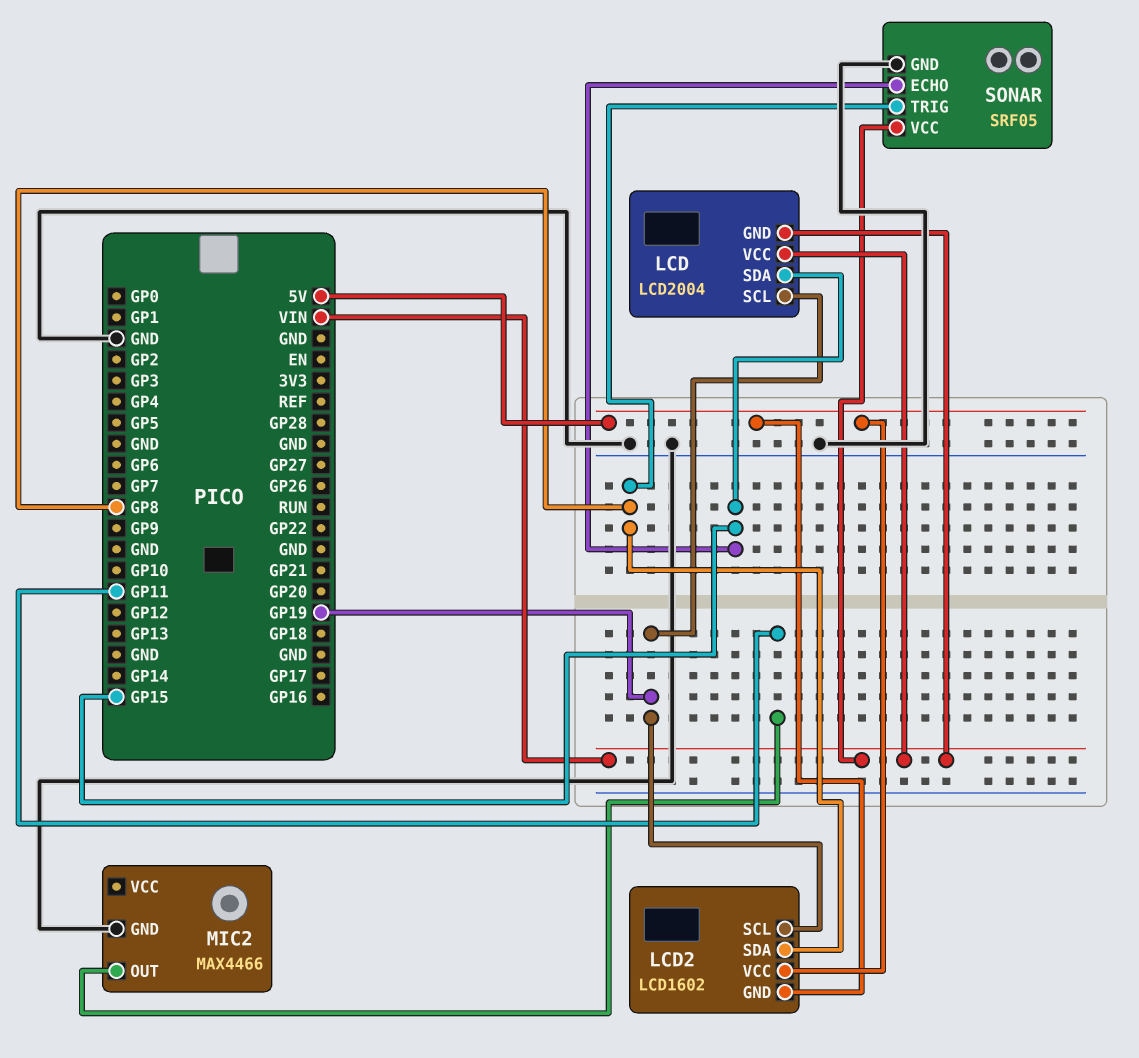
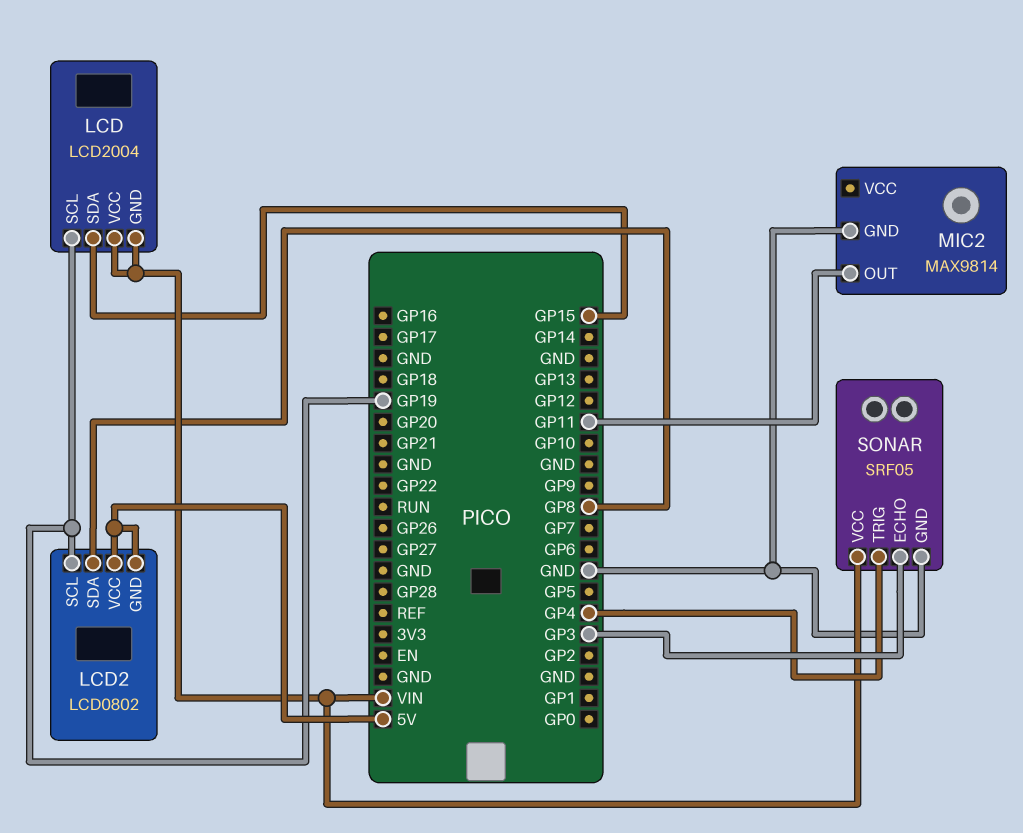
LCD2: LCD1602 -> LCD0802
MIC2: MAX4466 -> MAX9814
SONAR pin ECHO: GP15 -> GP3
SONAR pin TRIG: GP8 -> GP4

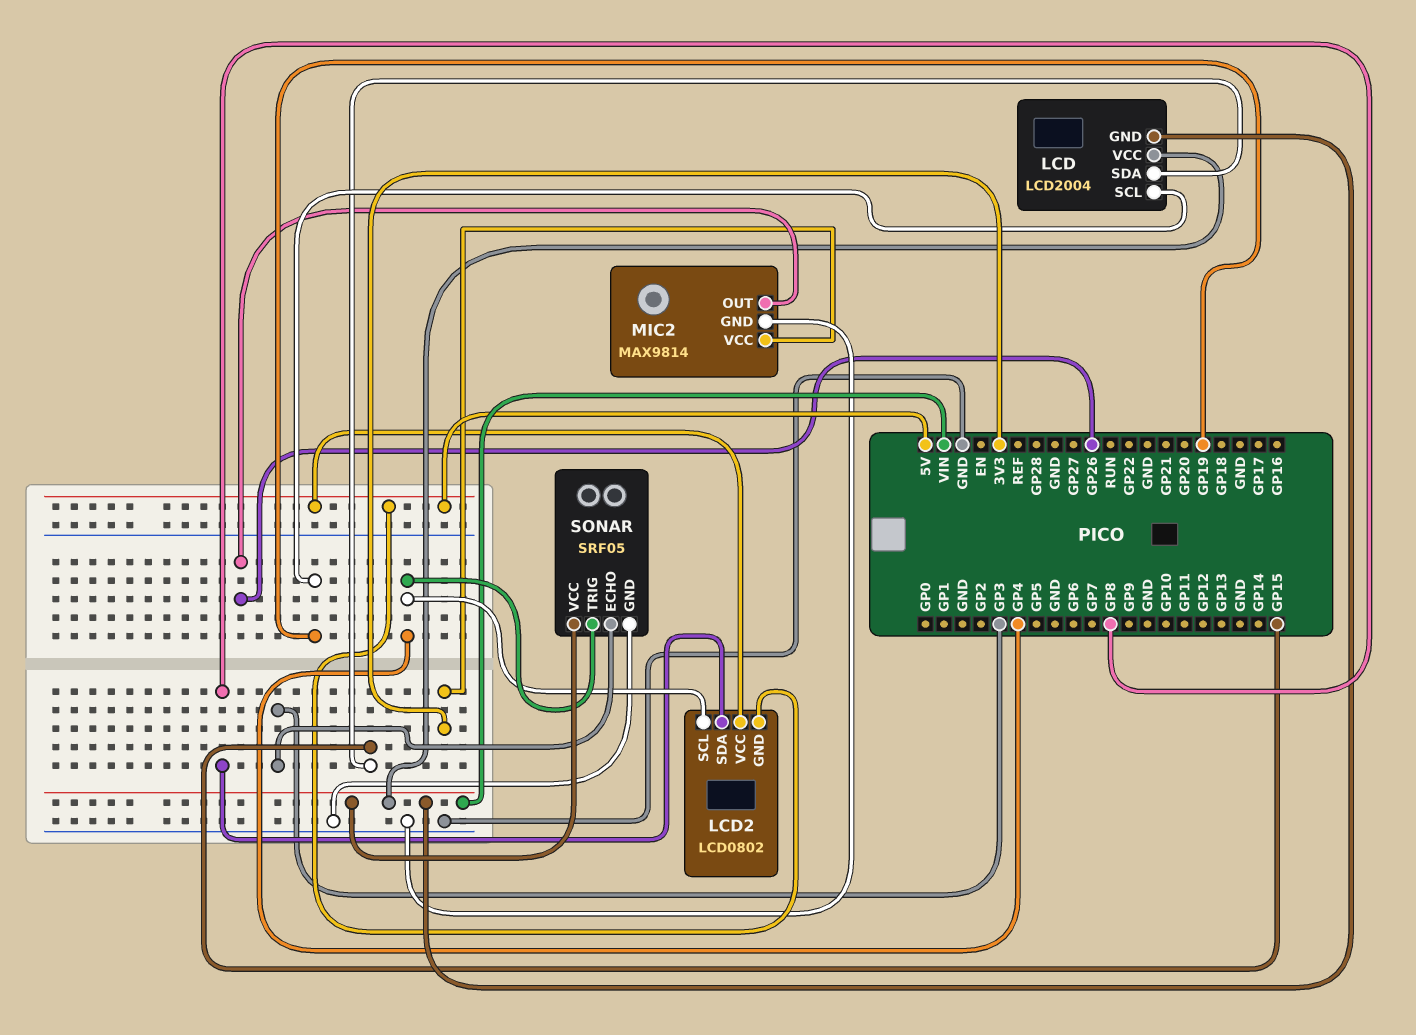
LCD2 pin SCL: GP19 -> GP4
MIC2 pin OUT: GP11 -> GP26
MIC2 pin VCC: none -> 3V3

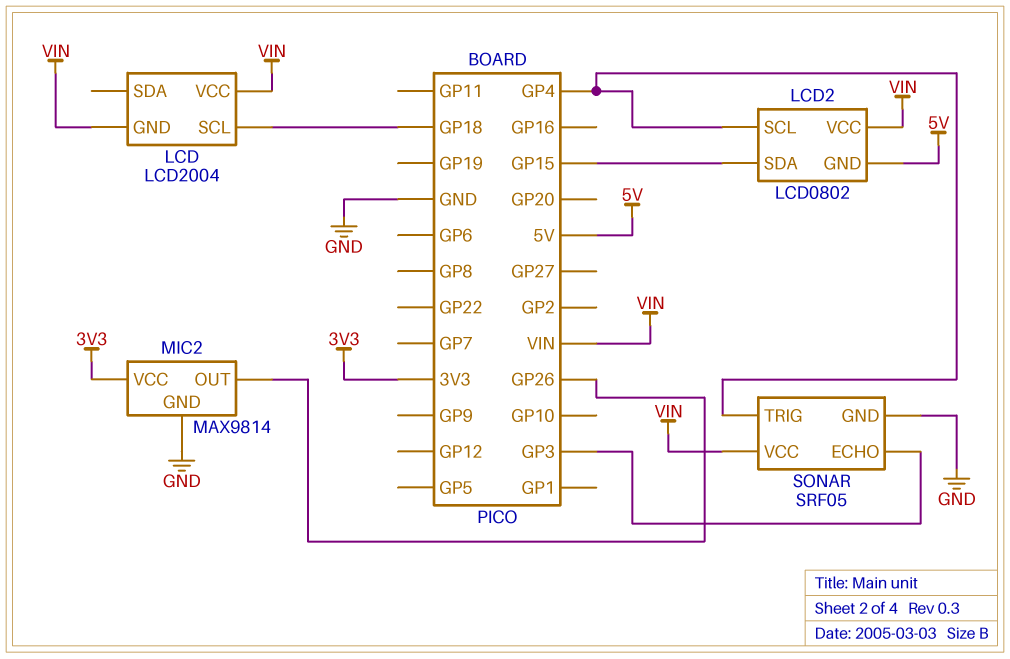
LCD pin SCL: GP19 -> GP18
LCD pin SDA: GP15 -> none
LCD2 pin SDA: GP8 -> GP15
LCD2 pin VCC: 5V -> VIN

